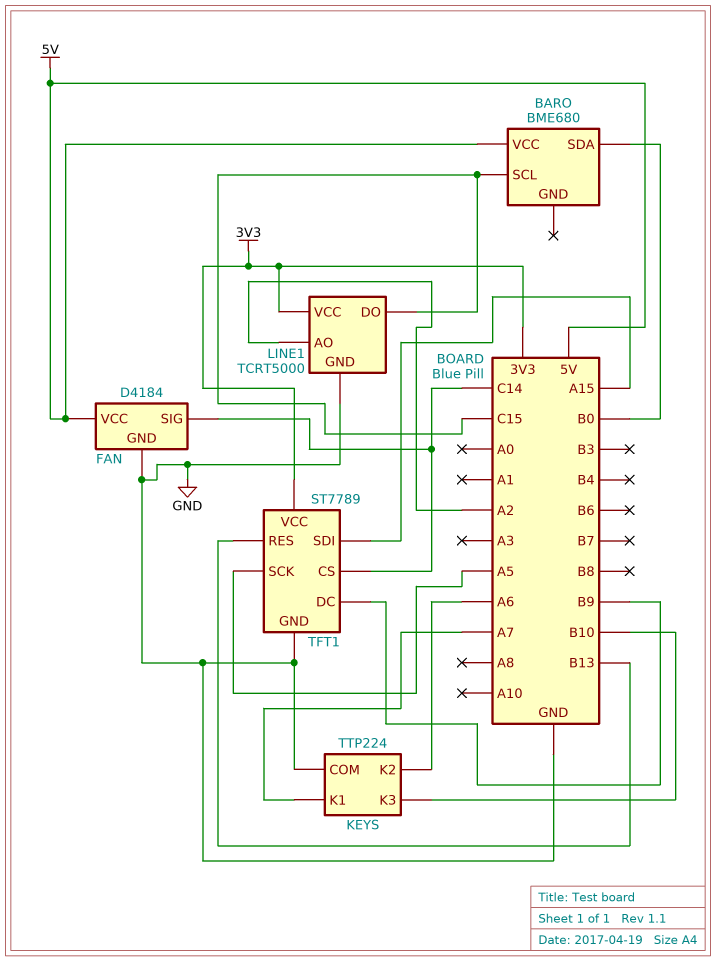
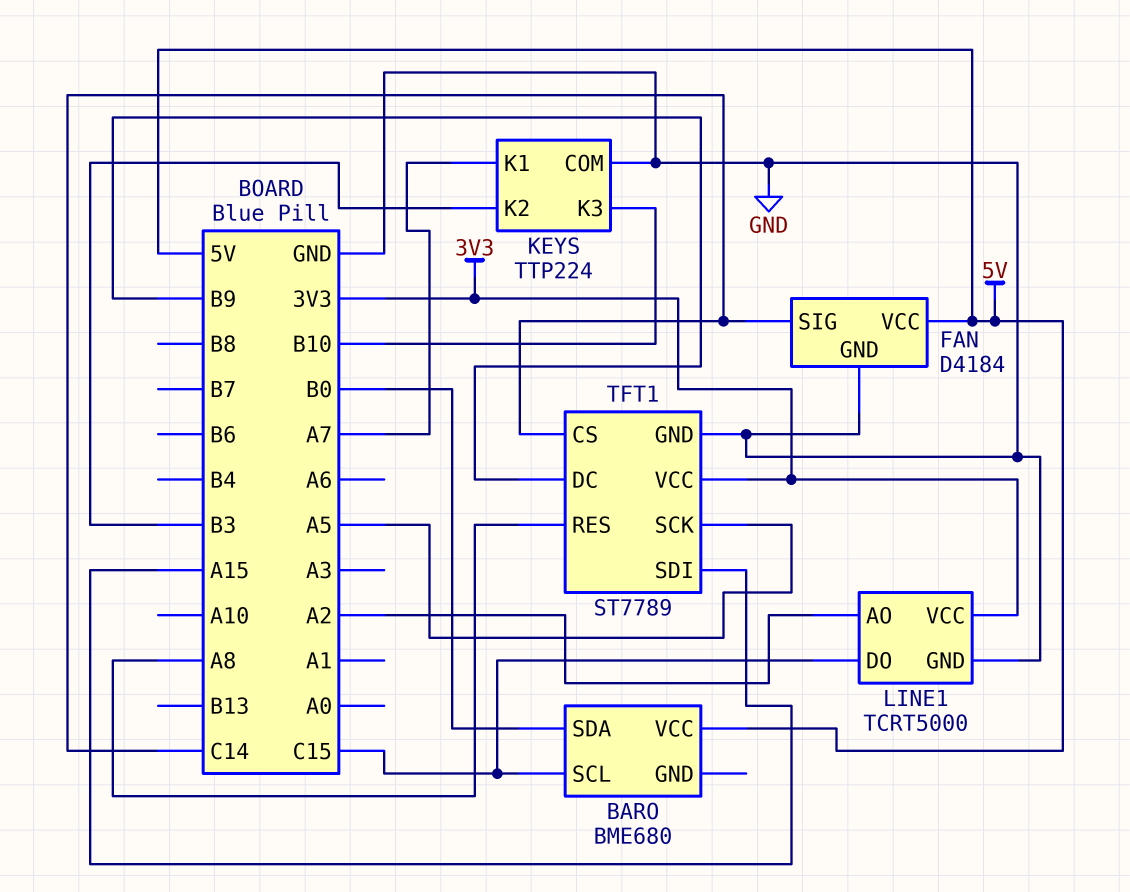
KEYS pin K2: A6 -> B3
TFT1 pin RES: B13 -> A8

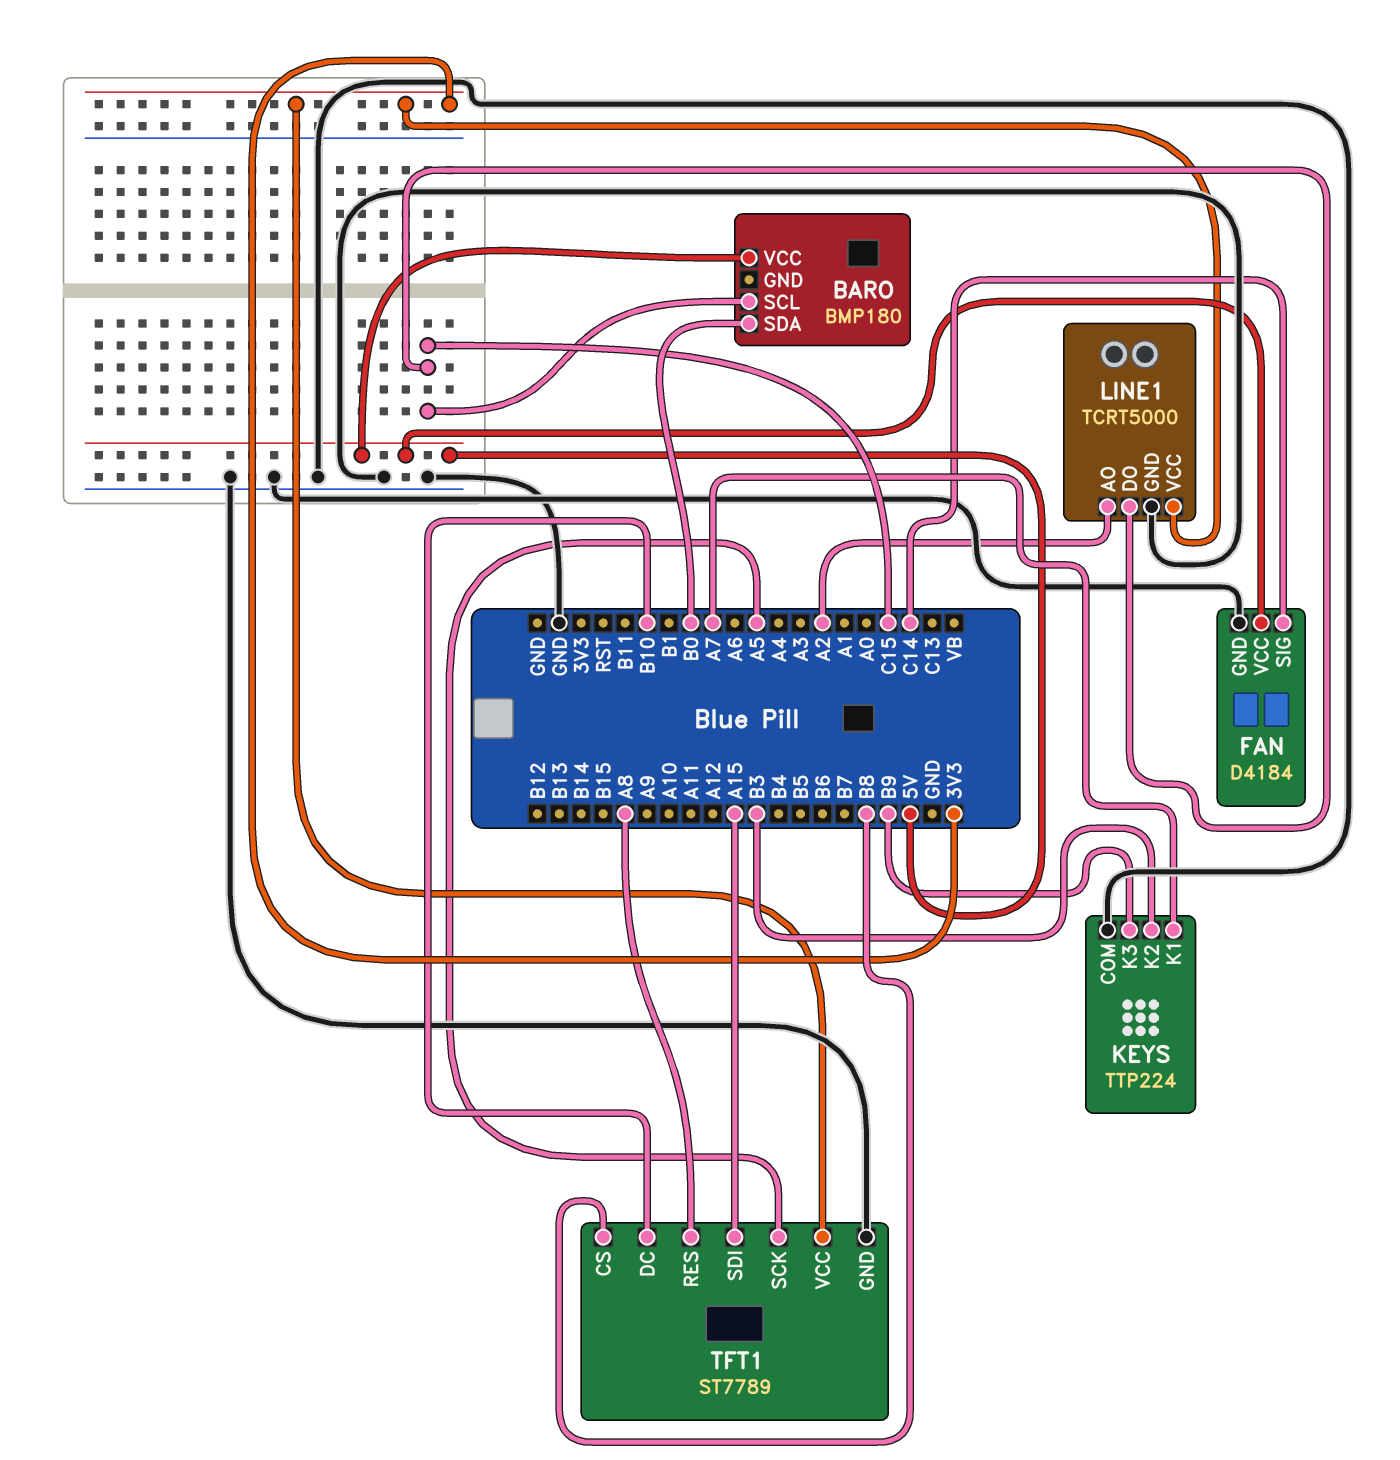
BARO: BME680 -> BMP180
KEYS pin K3: B10 -> B9
TFT1 pin CS: C14 -> B8
TFT1 pin DC: B9 -> B10

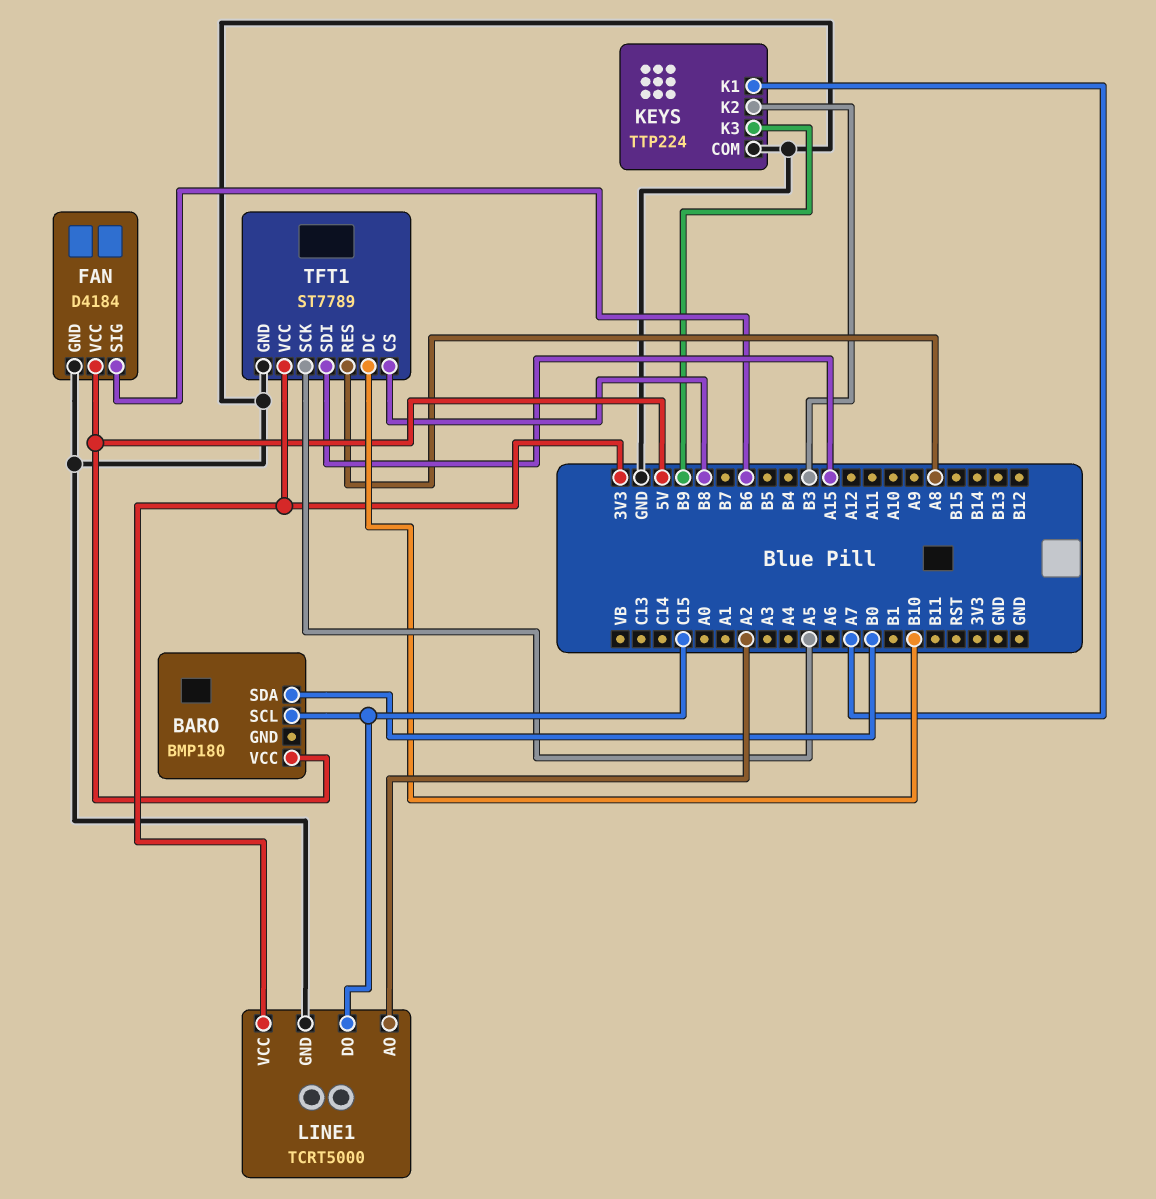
FAN pin SIG: C14 -> B6

